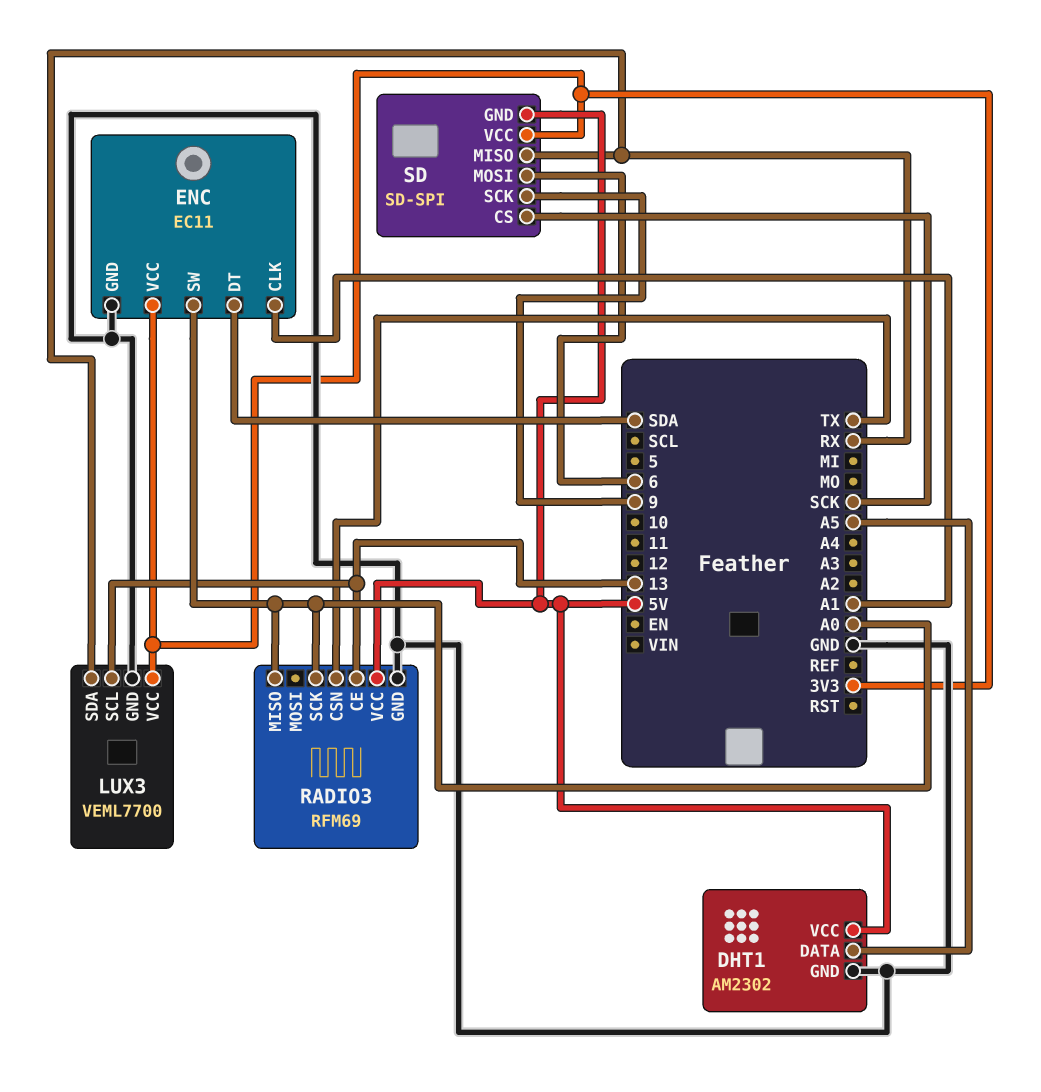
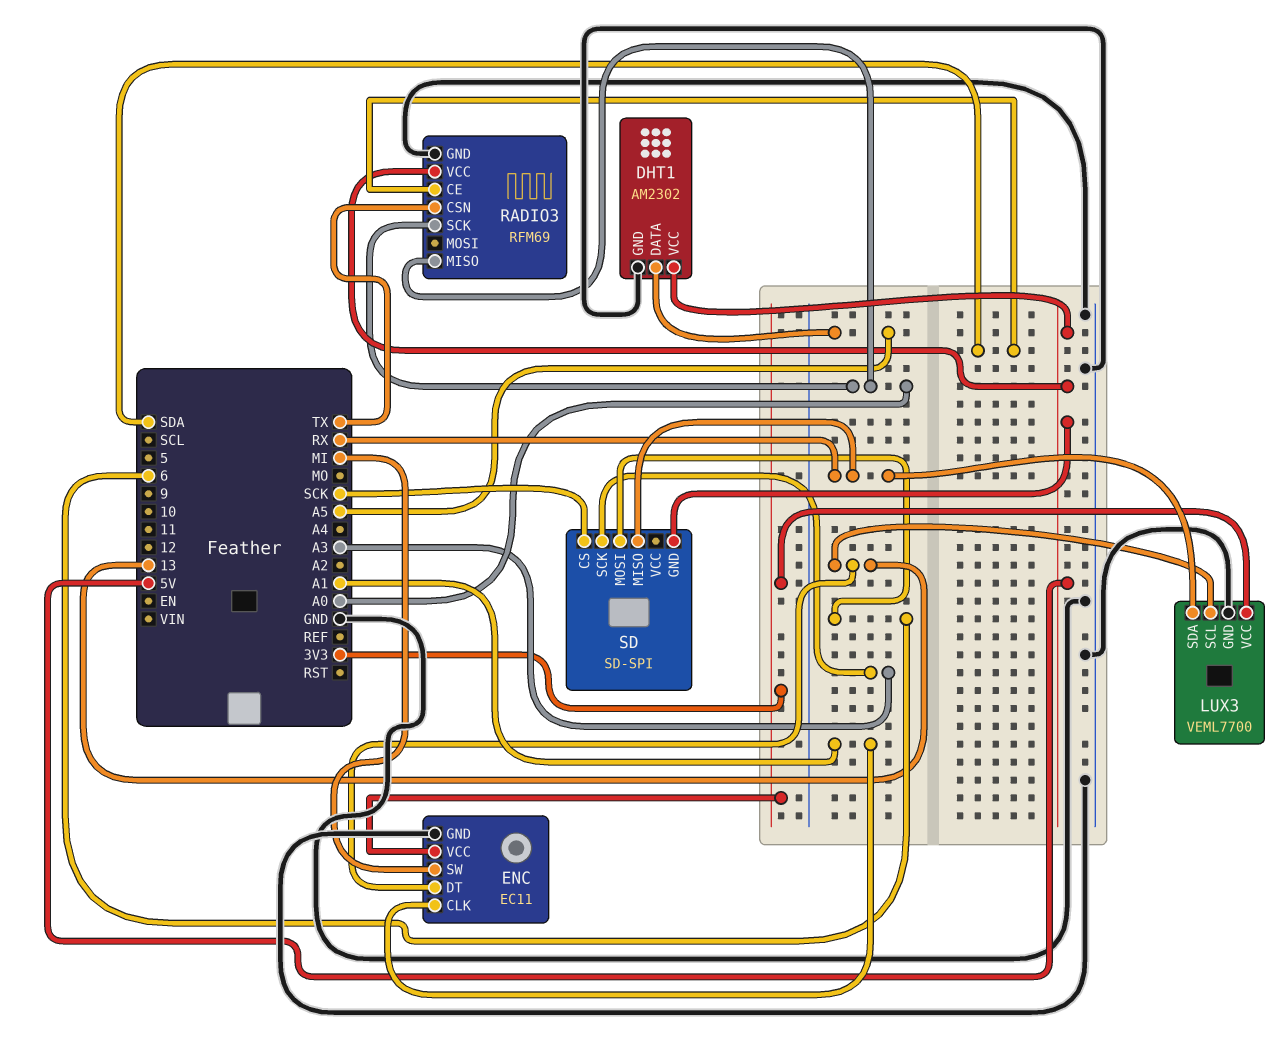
ENC pin DT: SDA -> 13
ENC pin SW: A0 -> MI
RADIO3 pin CE: 13 -> SDA
SD pin SCK: 9 -> A3
SD pin VCC: 3V3 -> none

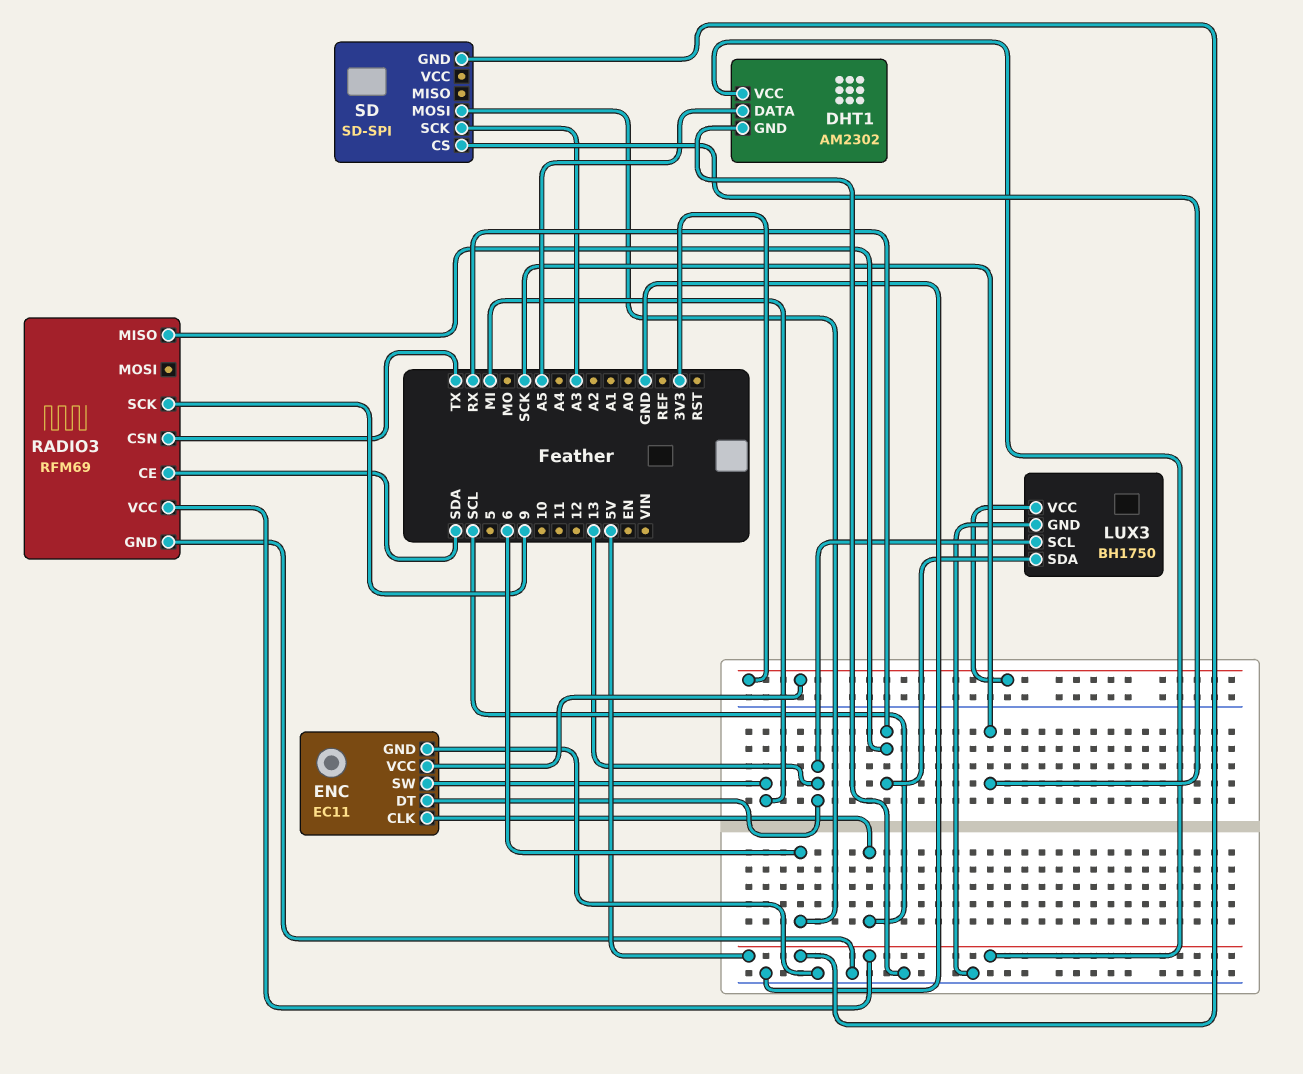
ENC pin CLK: A1 -> SCL
LUX3: VEML7700 -> BH1750
RADIO3 pin MISO: A0 -> RX
RADIO3 pin SCK: A0 -> 9
SD pin MISO: RX -> none

